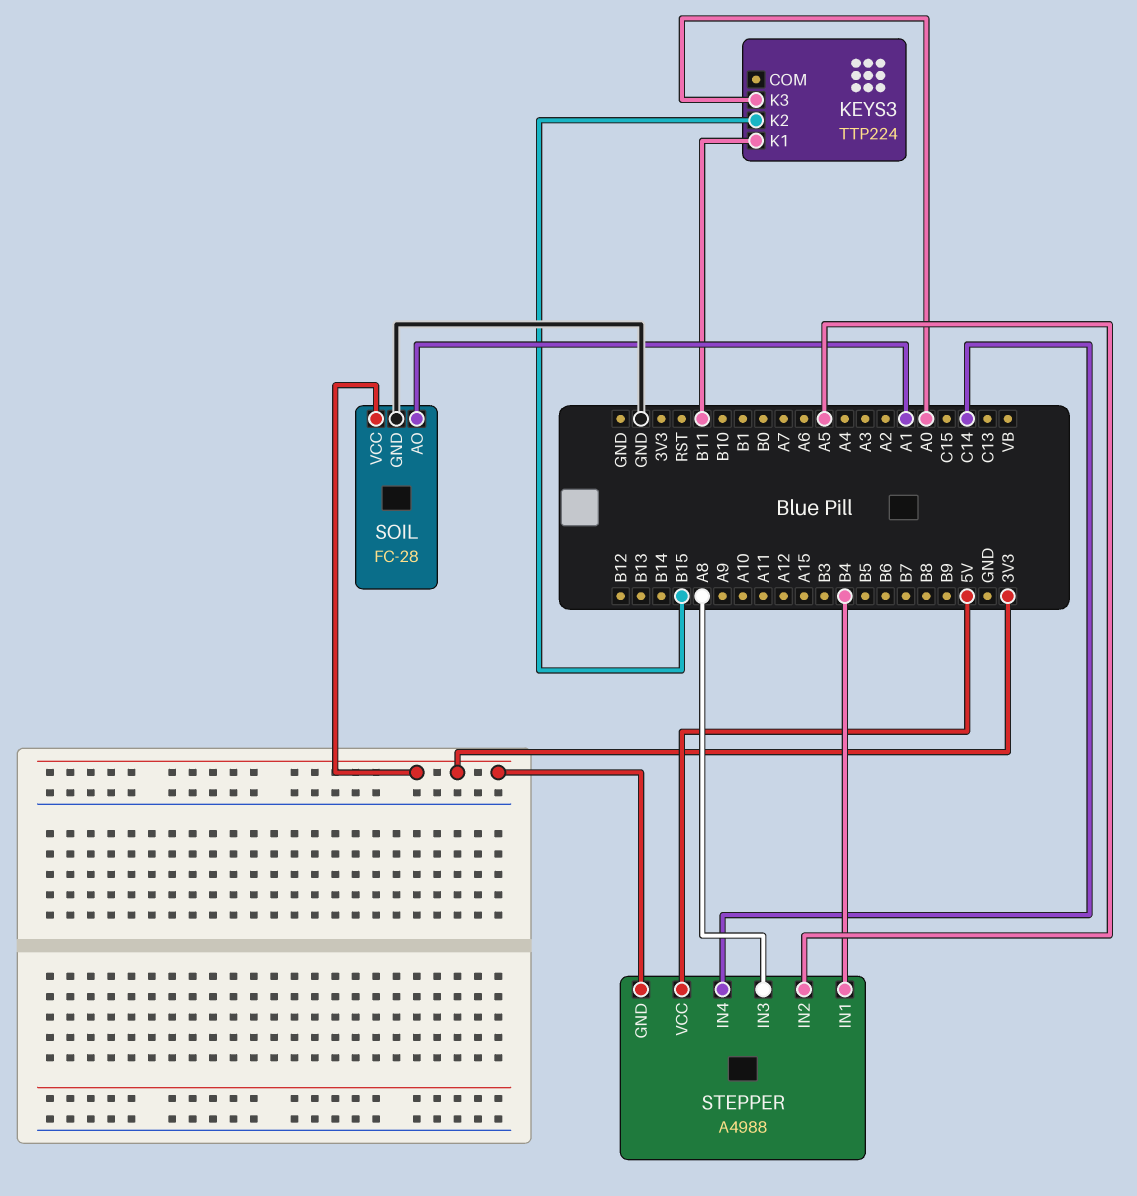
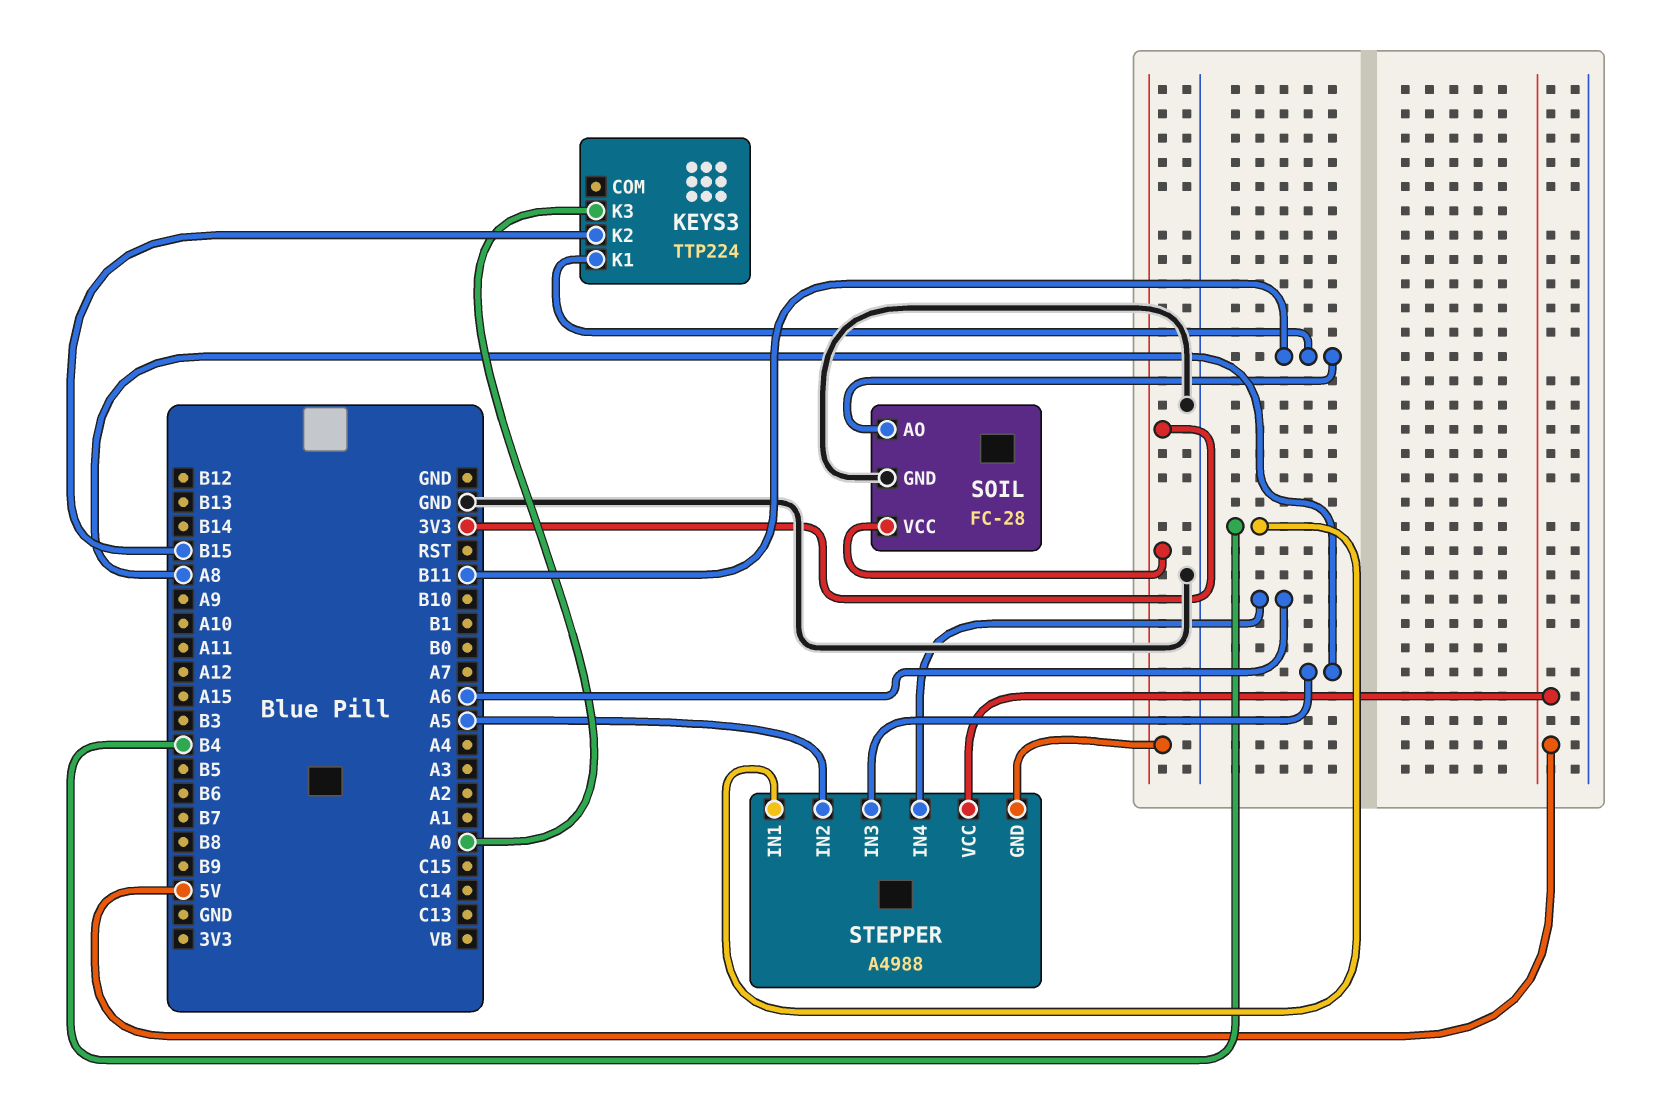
SOIL pin AO: A1 -> B11
STEPPER pin IN4: C14 -> A6

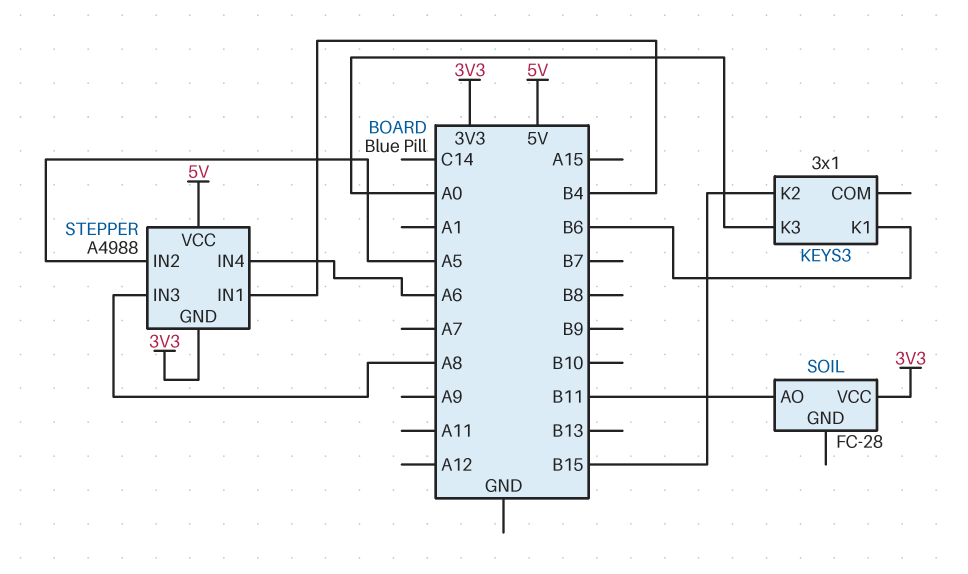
KEYS3: TTP224 -> 3x1
KEYS3 pin K1: B11 -> B6
SOIL pin GND: GND -> none

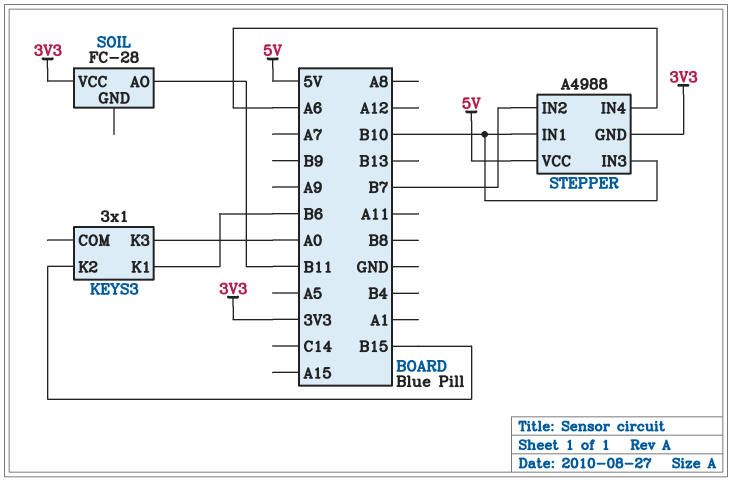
STEPPER pin IN1: B4 -> B10
STEPPER pin IN2: A5 -> B7
STEPPER pin IN3: A8 -> B10

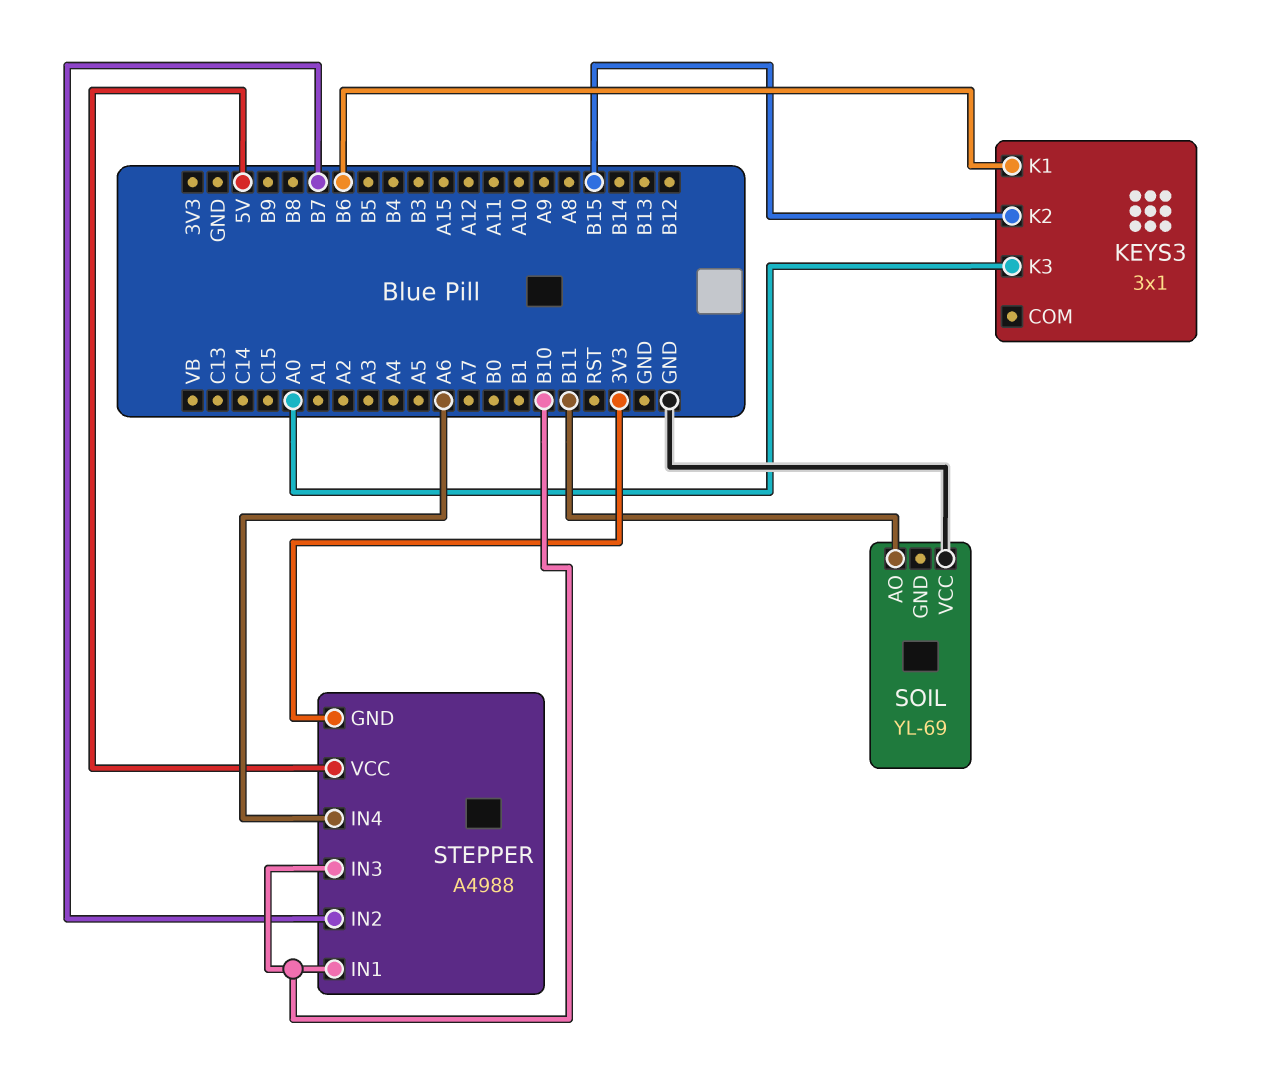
SOIL: FC-28 -> YL-69
SOIL pin VCC: 3V3 -> GND

